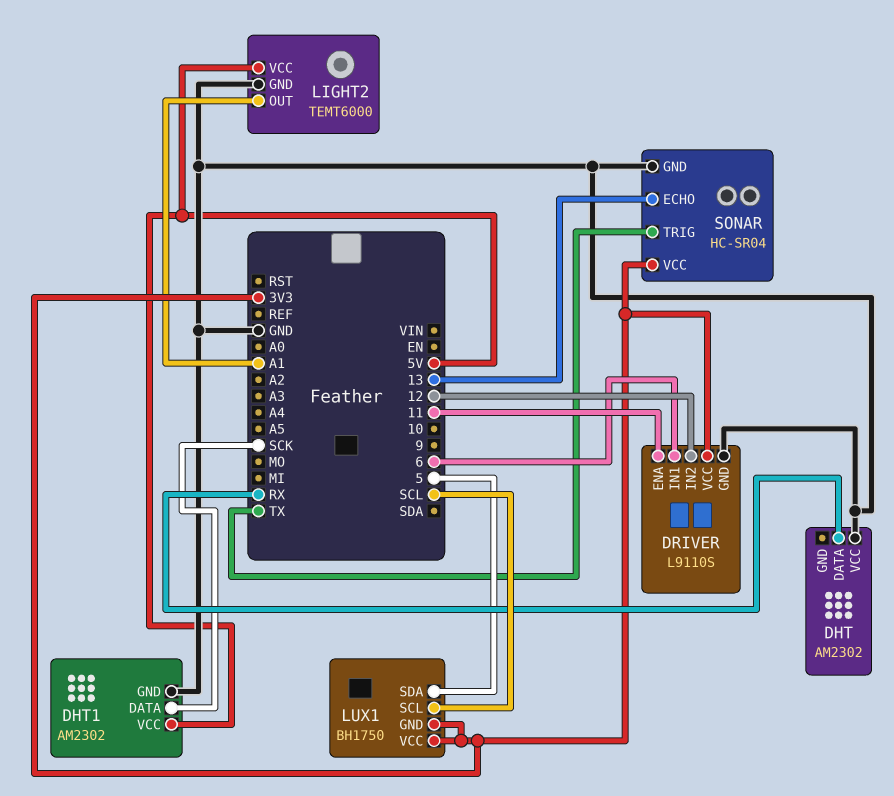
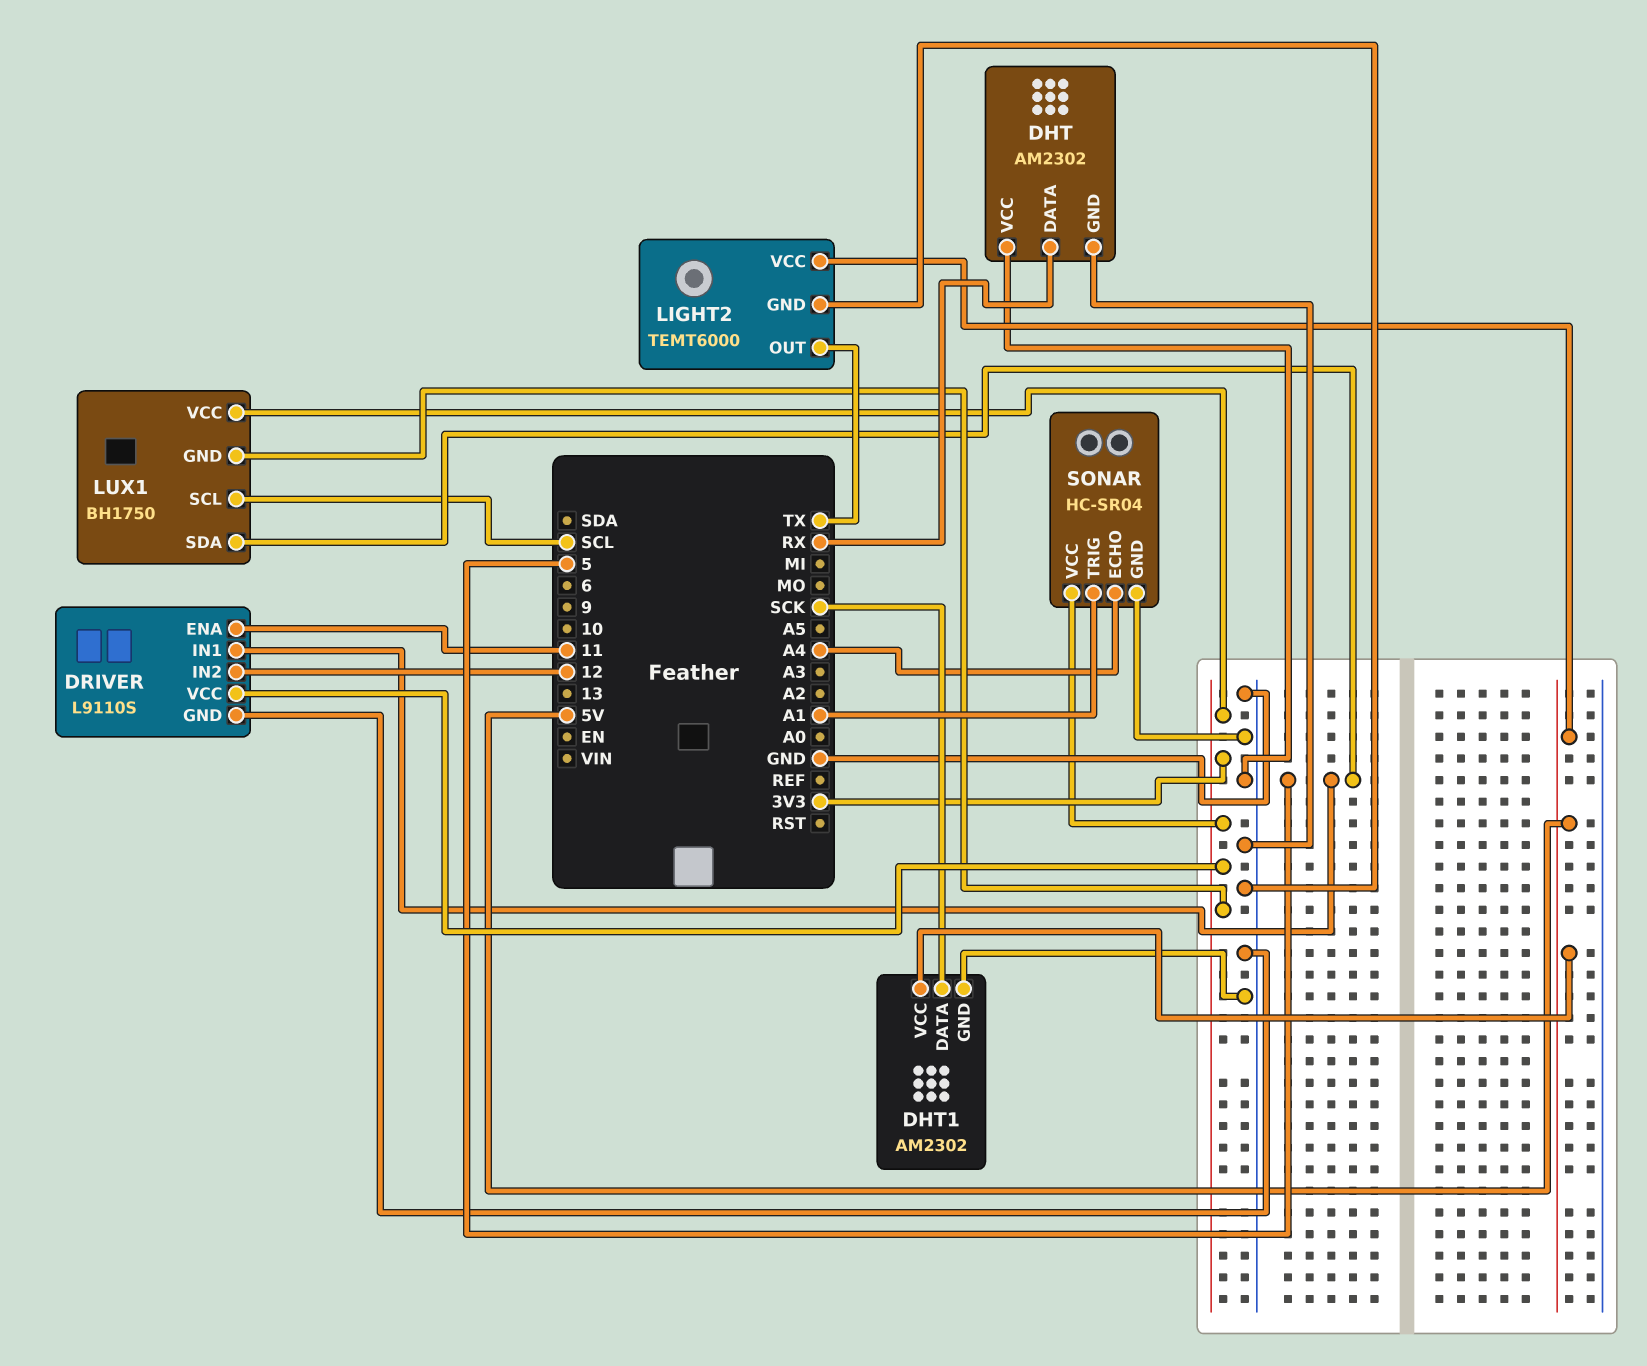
DHT pin GND: none -> GND
DRIVER pin IN1: 6 -> 5
LIGHT2 pin OUT: A1 -> TX
SONAR pin ECHO: 13 -> A4
SONAR pin TRIG: TX -> A1

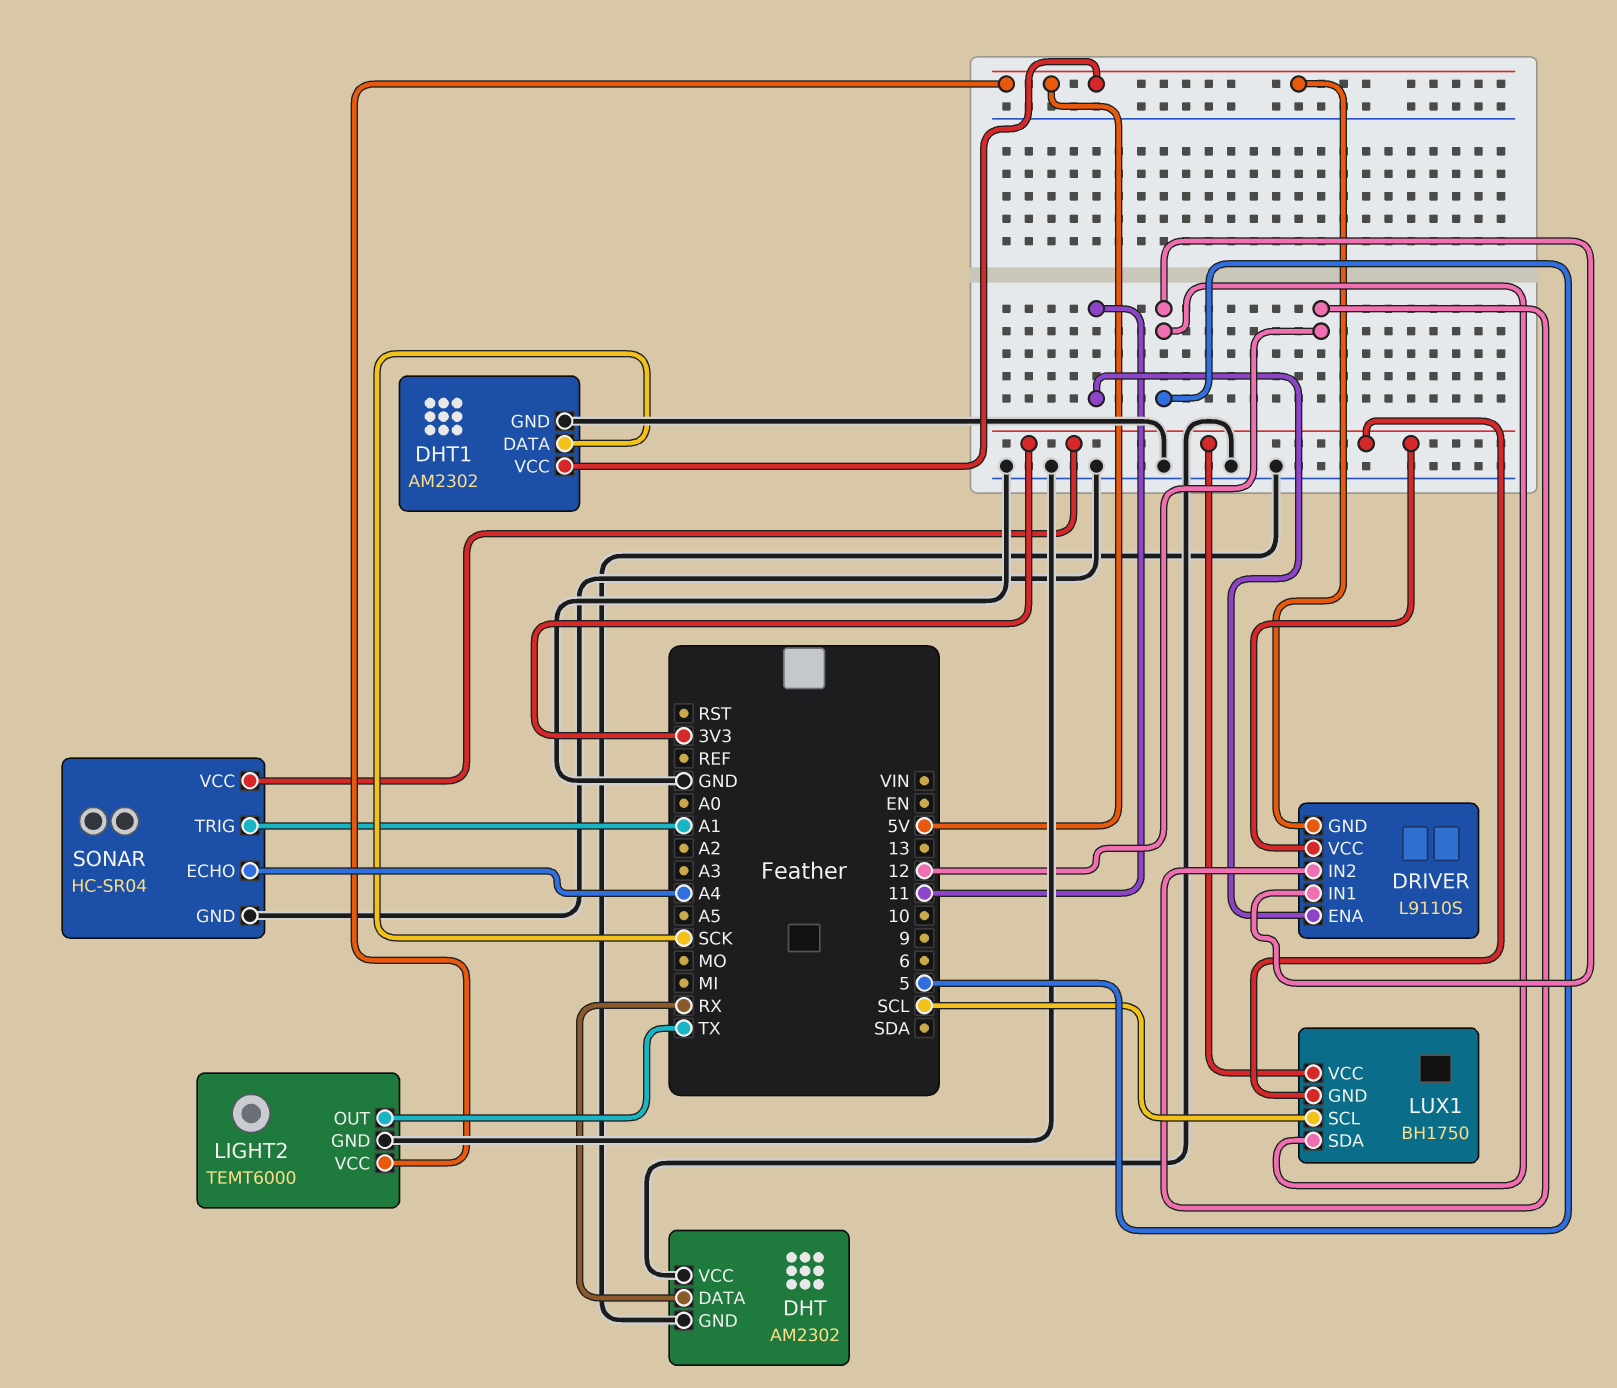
DRIVER pin GND: GND -> 5V

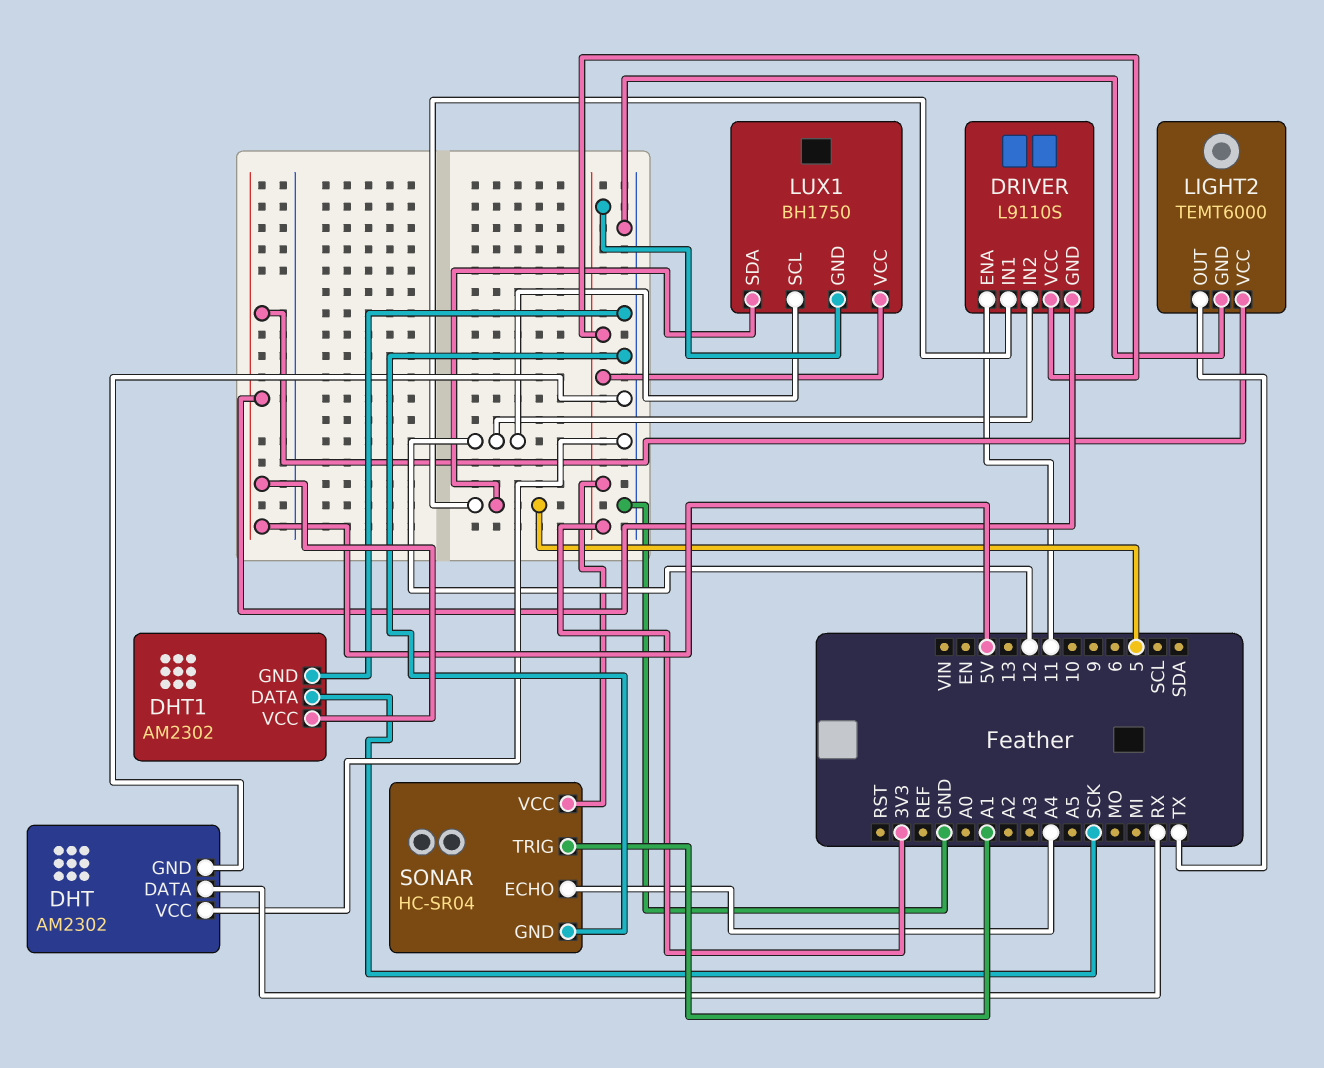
LUX1 pin SCL: SCL -> 12

